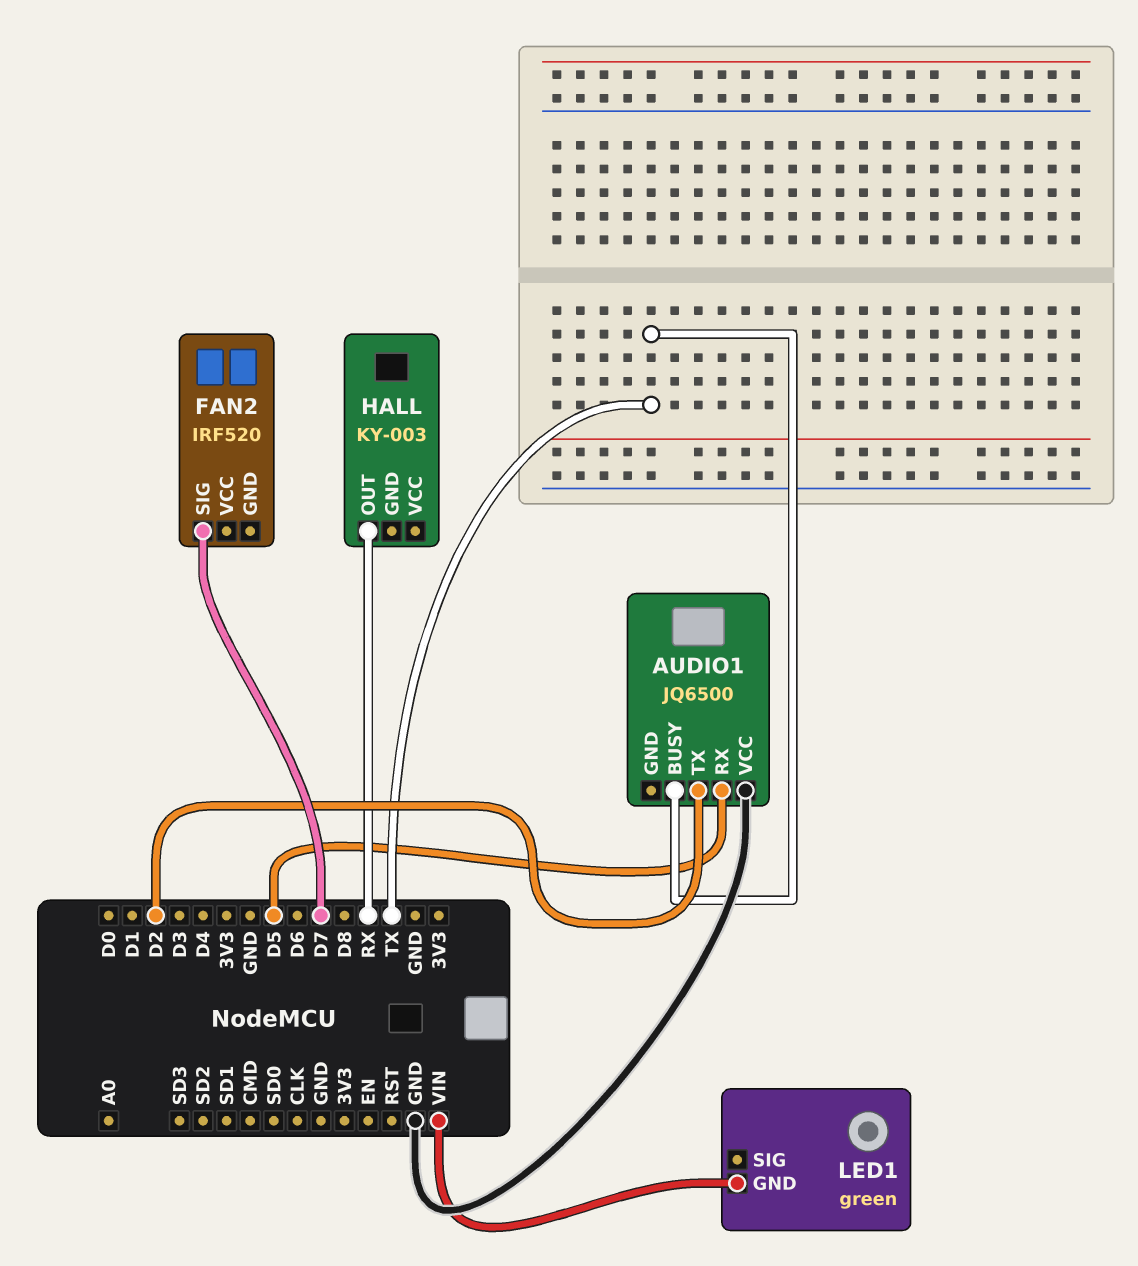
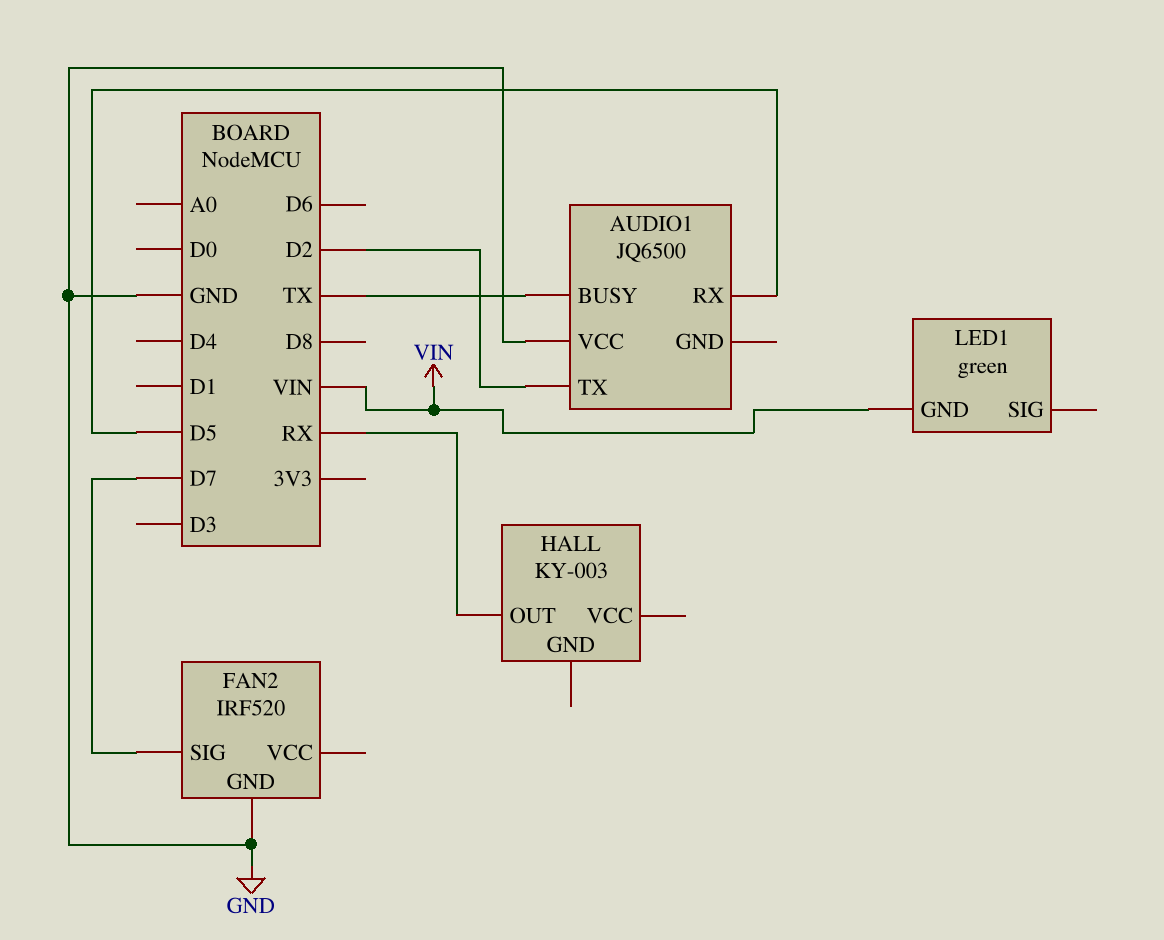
FAN2 pin GND: none -> GND

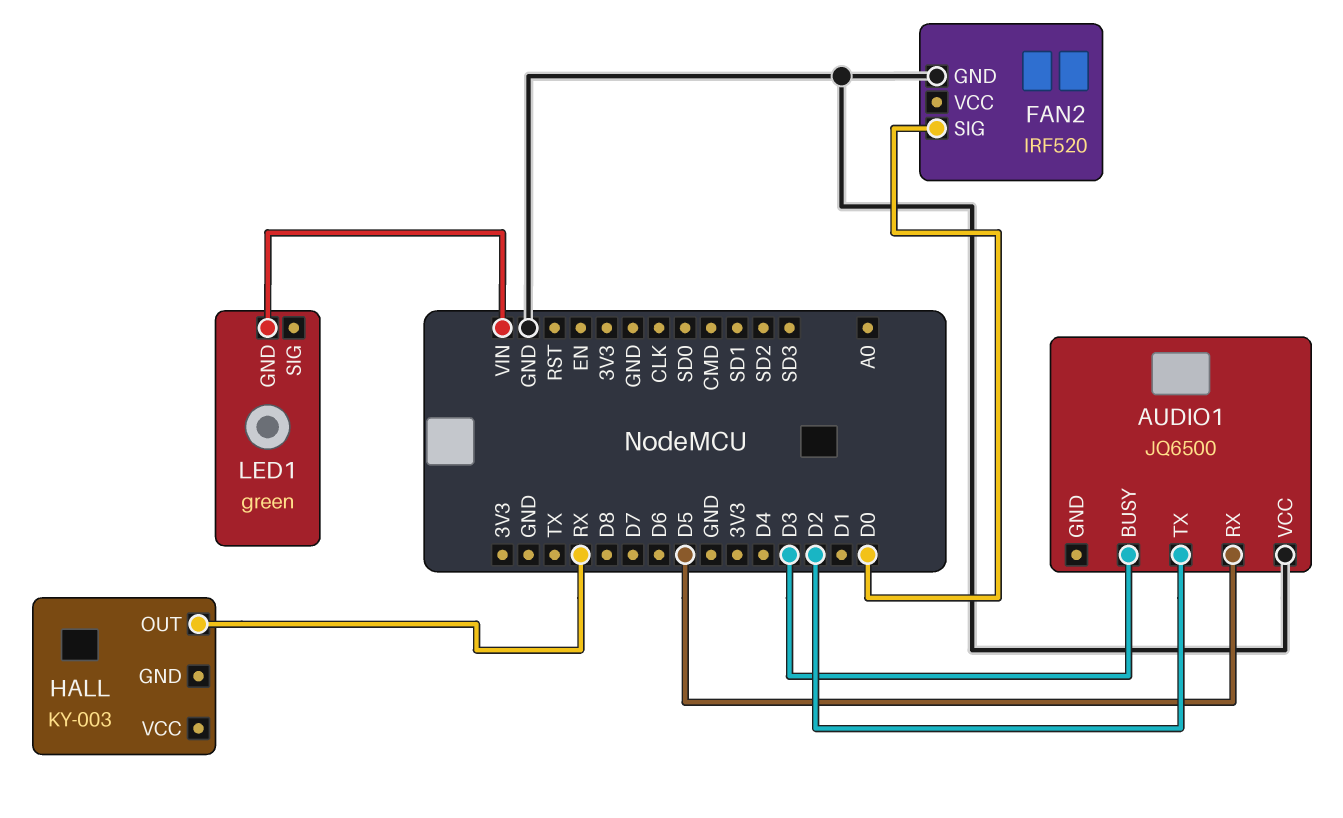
AUDIO1 pin BUSY: TX -> D3
FAN2 pin SIG: D7 -> D0

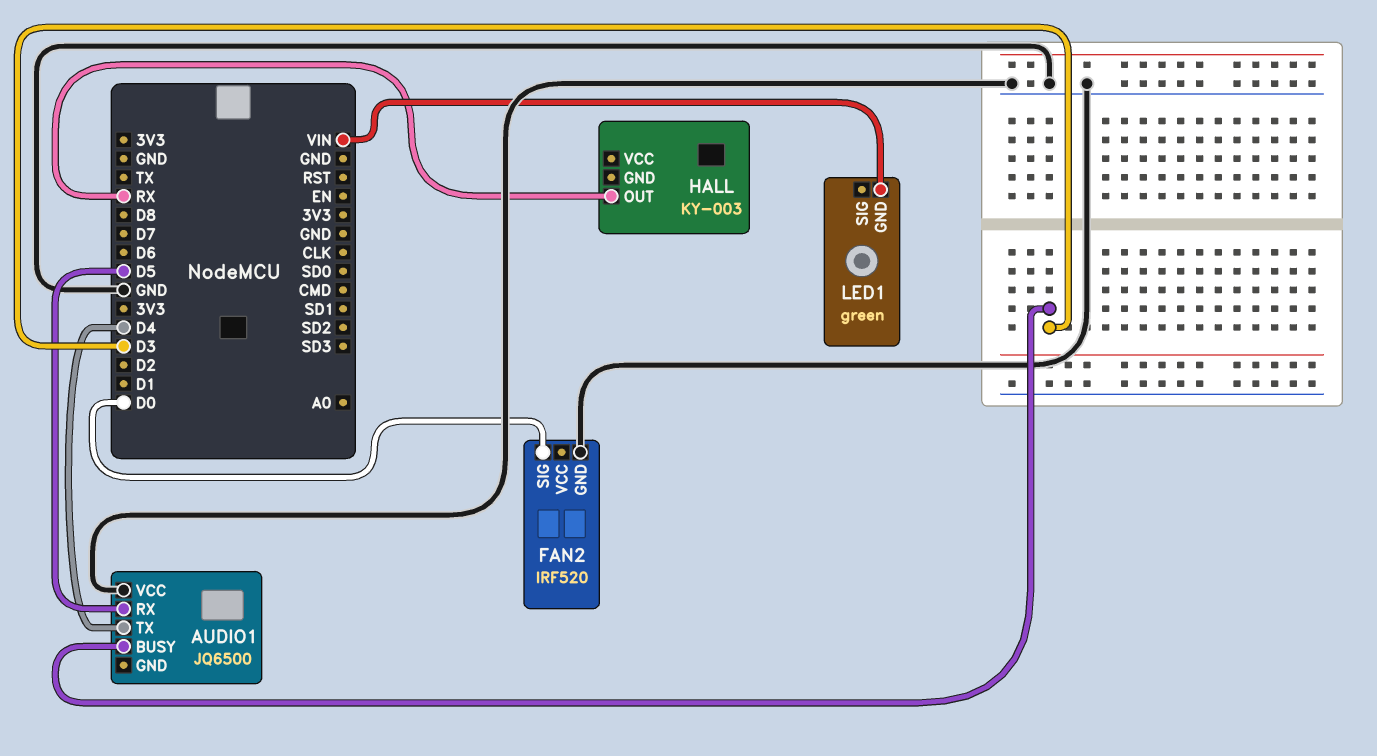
AUDIO1 pin TX: D2 -> D4

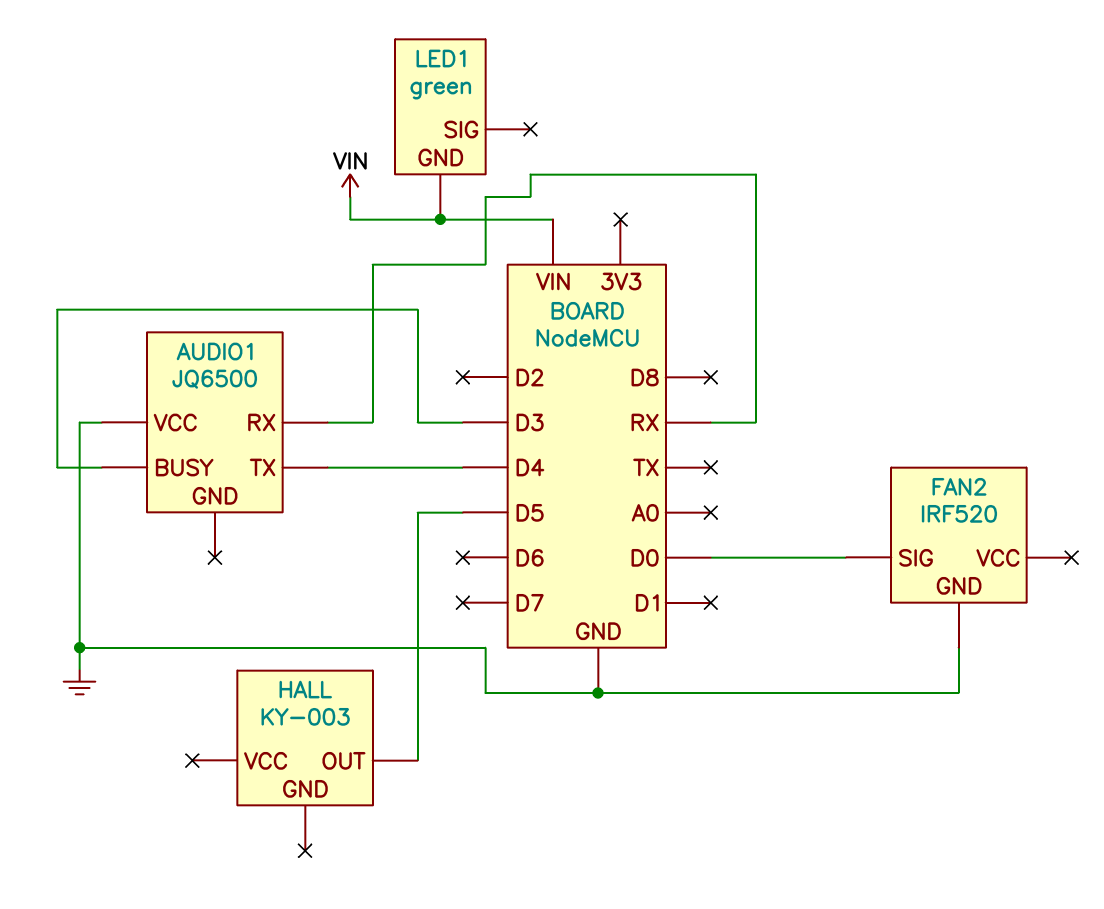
AUDIO1 pin RX: D5 -> RX
HALL pin OUT: RX -> D5

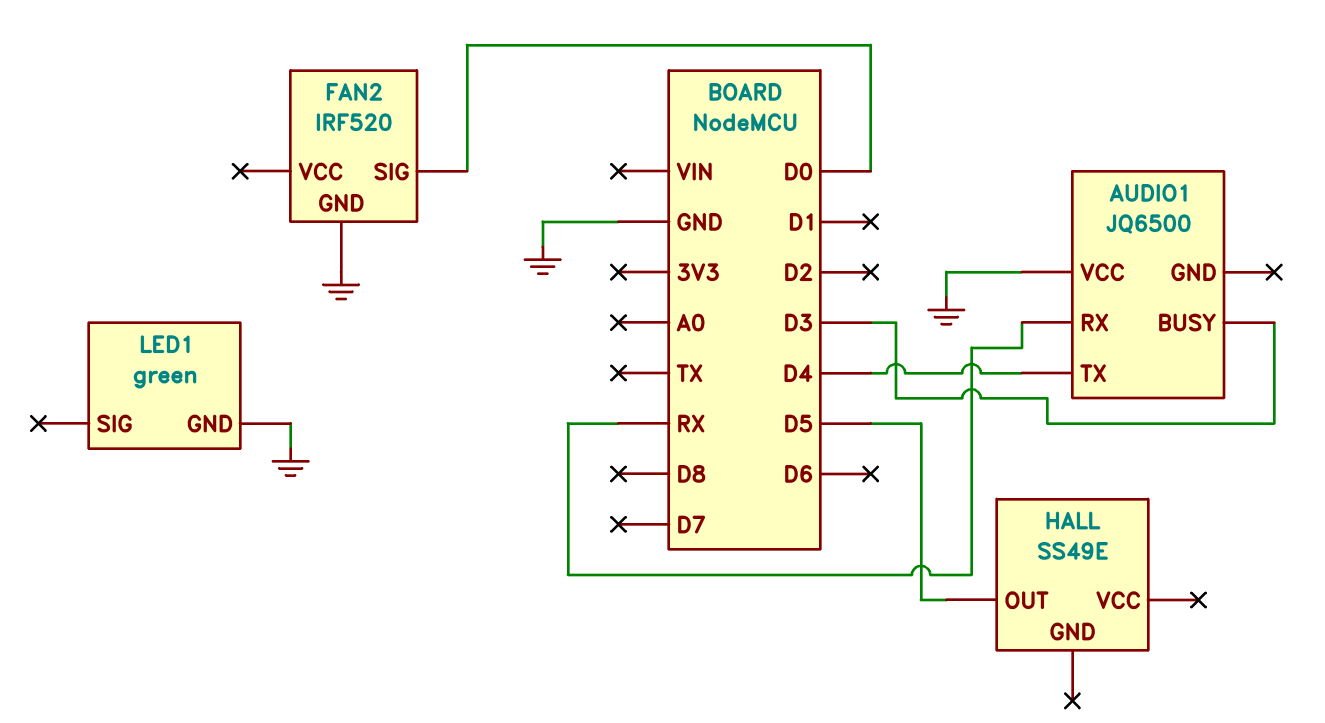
HALL: KY-003 -> SS49E
LED1 pin GND: VIN -> GND

